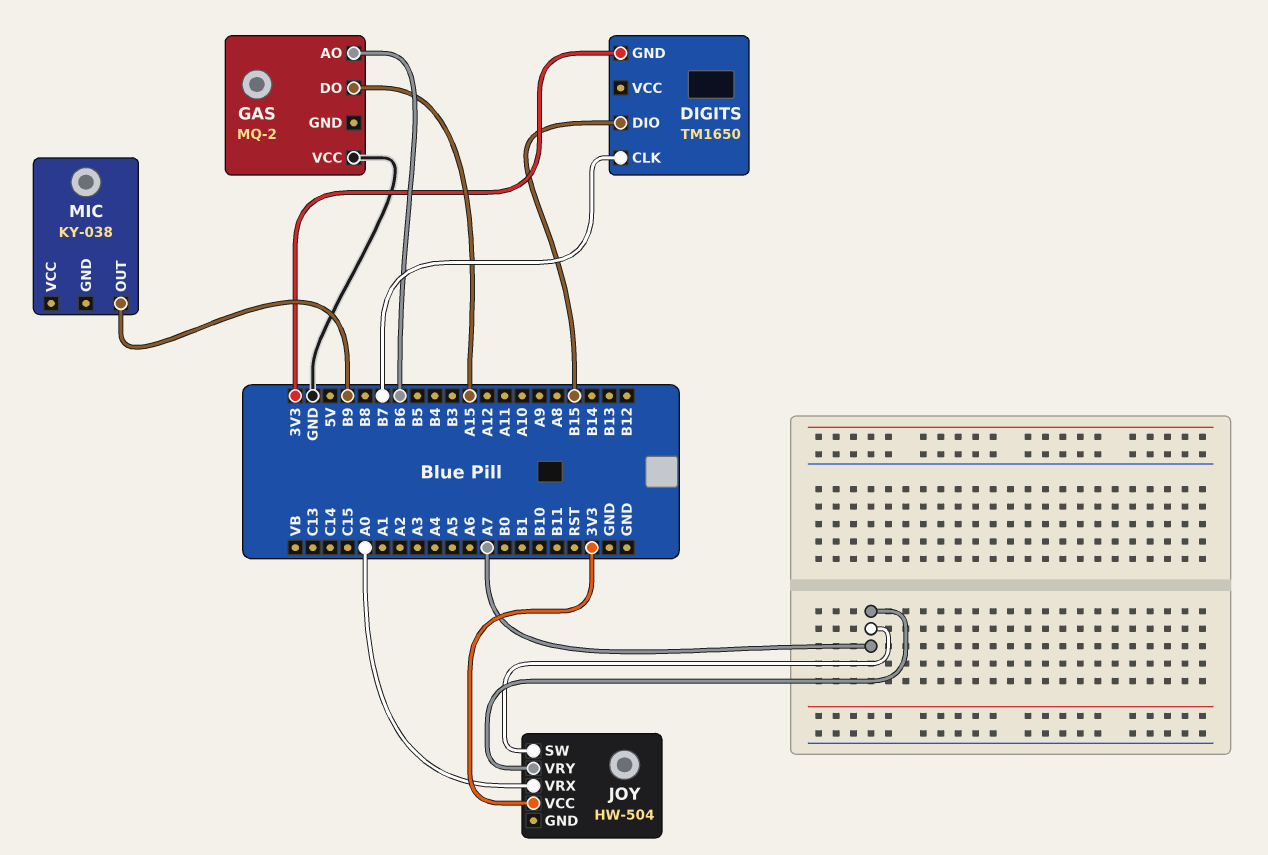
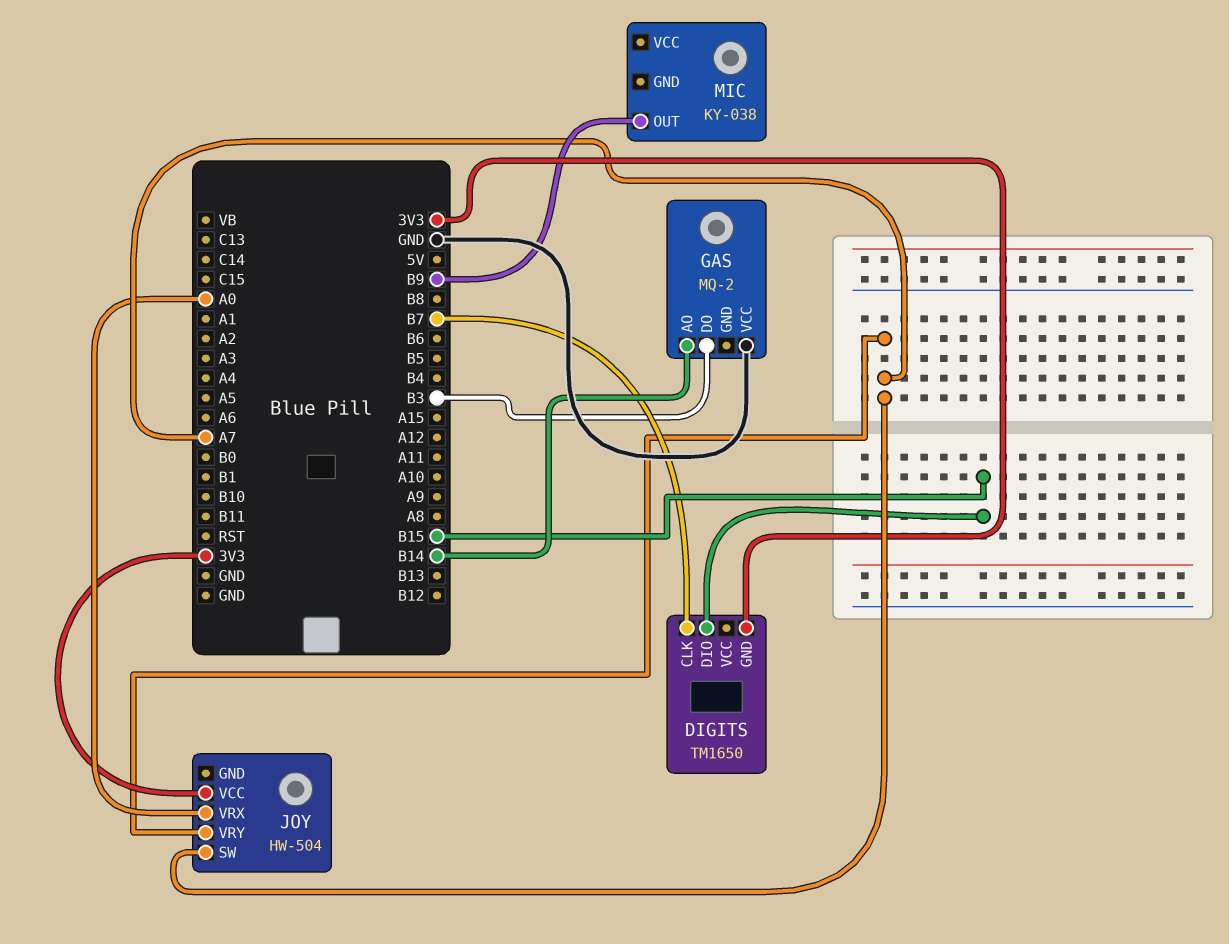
GAS pin AO: B6 -> B14
GAS pin DO: A15 -> B3

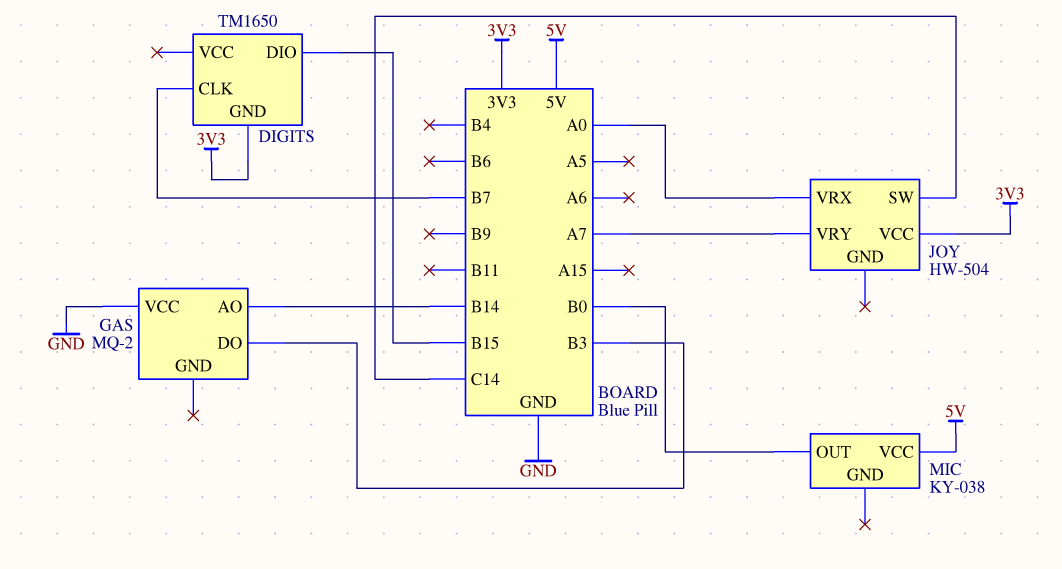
JOY pin SW: A7 -> C14
MIC pin OUT: B9 -> B0
MIC pin VCC: none -> 5V

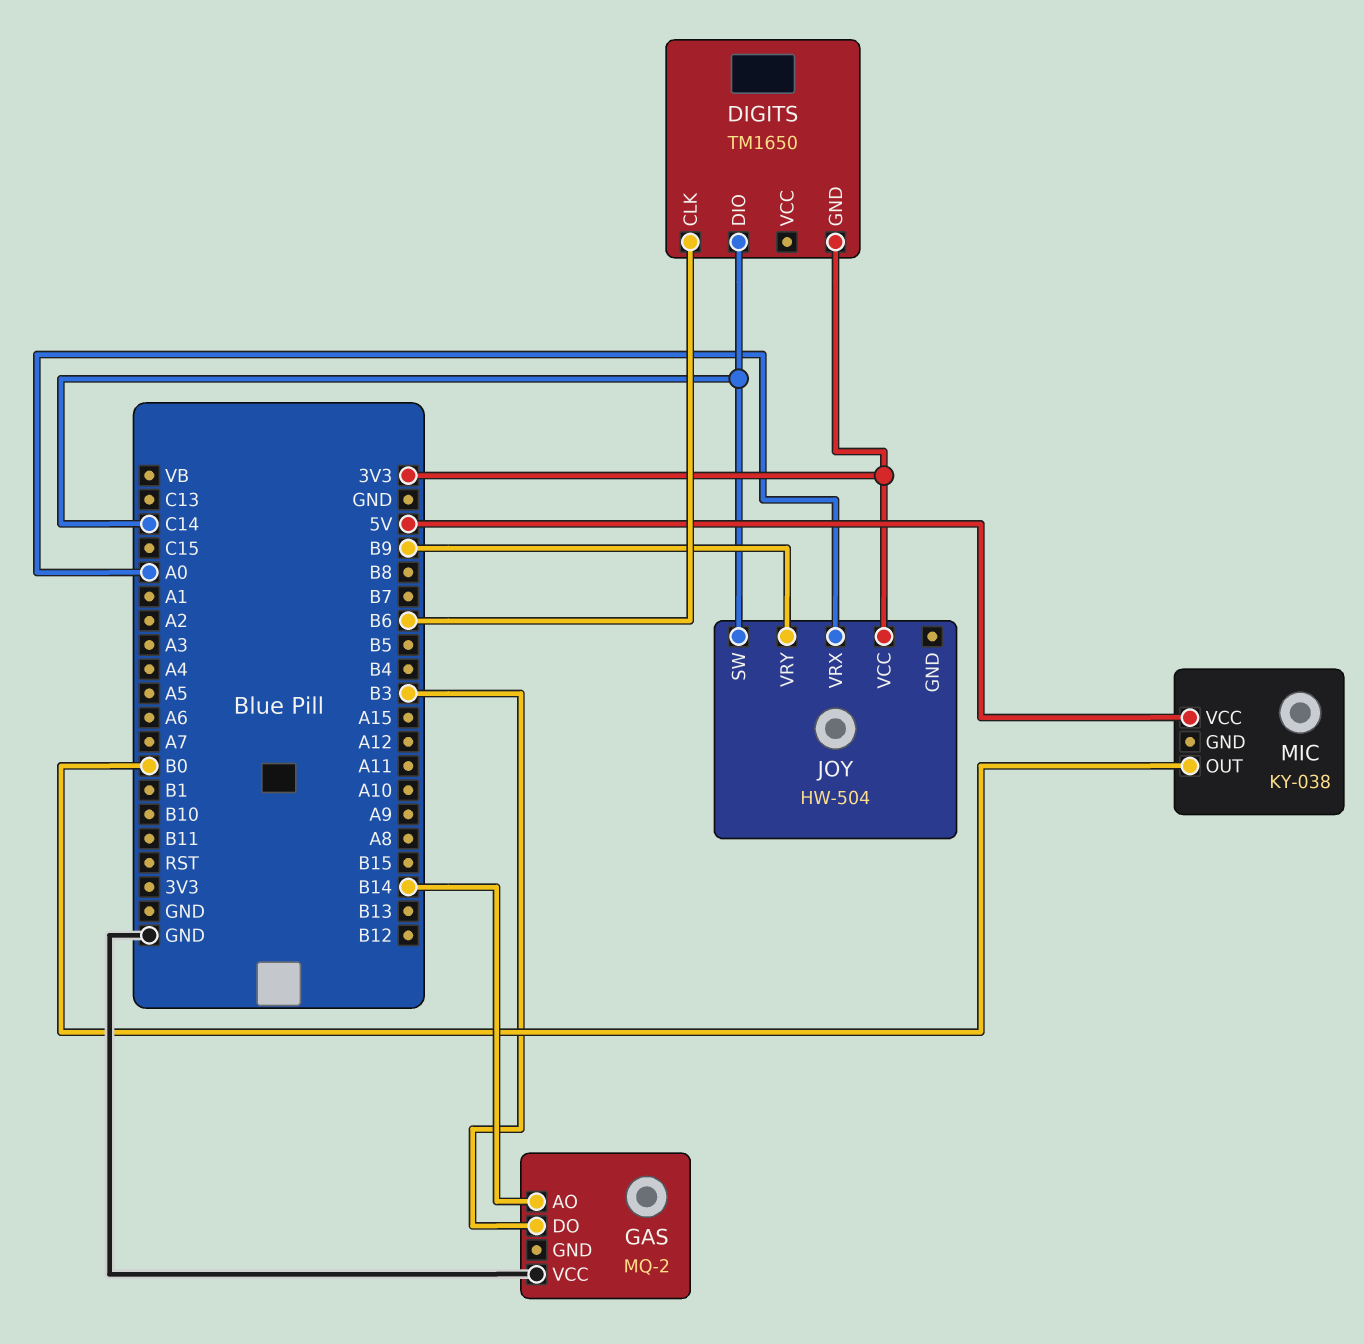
DIGITS pin CLK: B7 -> B6
DIGITS pin DIO: B15 -> C14
JOY pin VRY: A7 -> B9

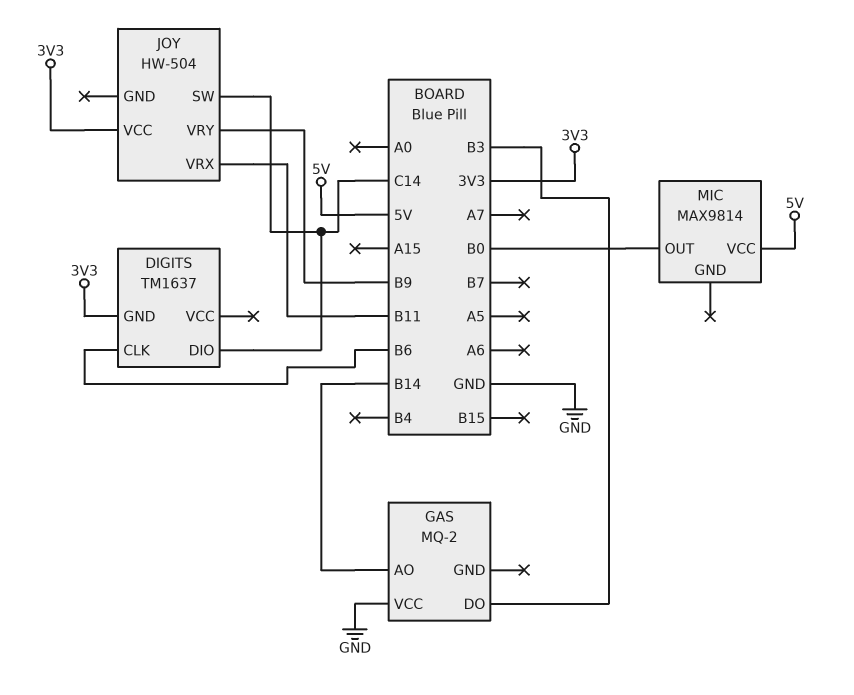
DIGITS: TM1650 -> TM1637
JOY pin VRX: A0 -> B11
MIC: KY-038 -> MAX9814

